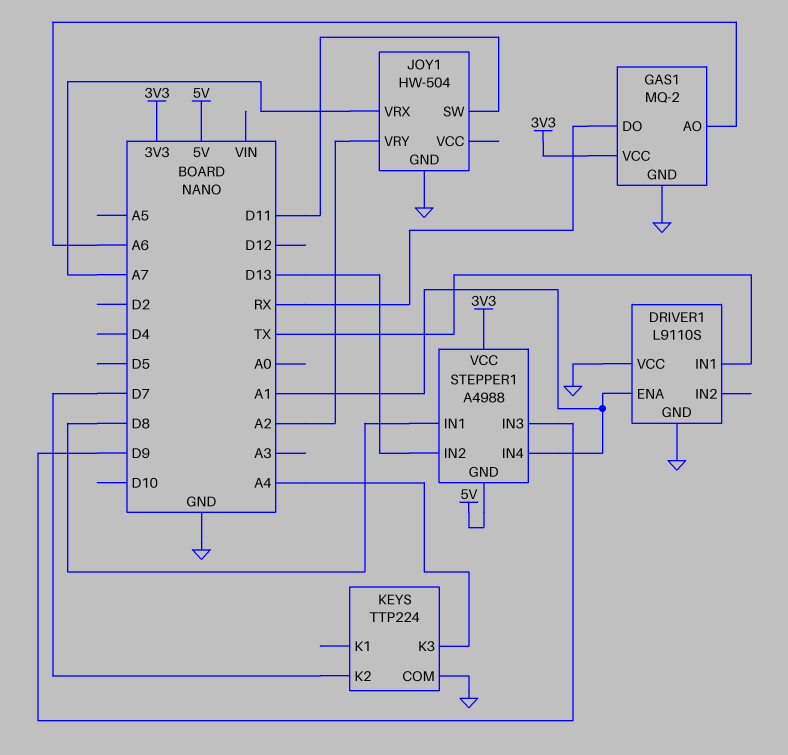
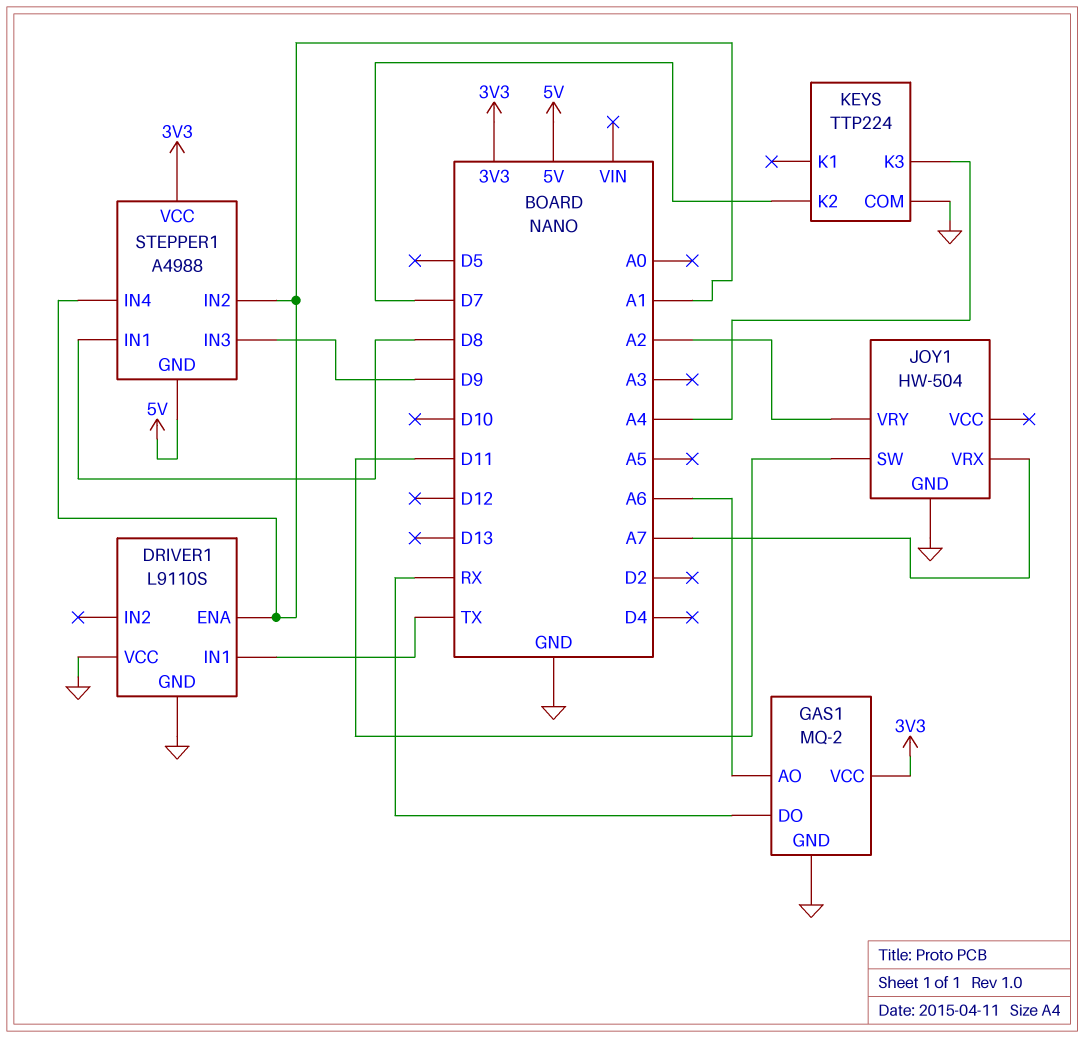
STEPPER1 pin IN2: D13 -> A1

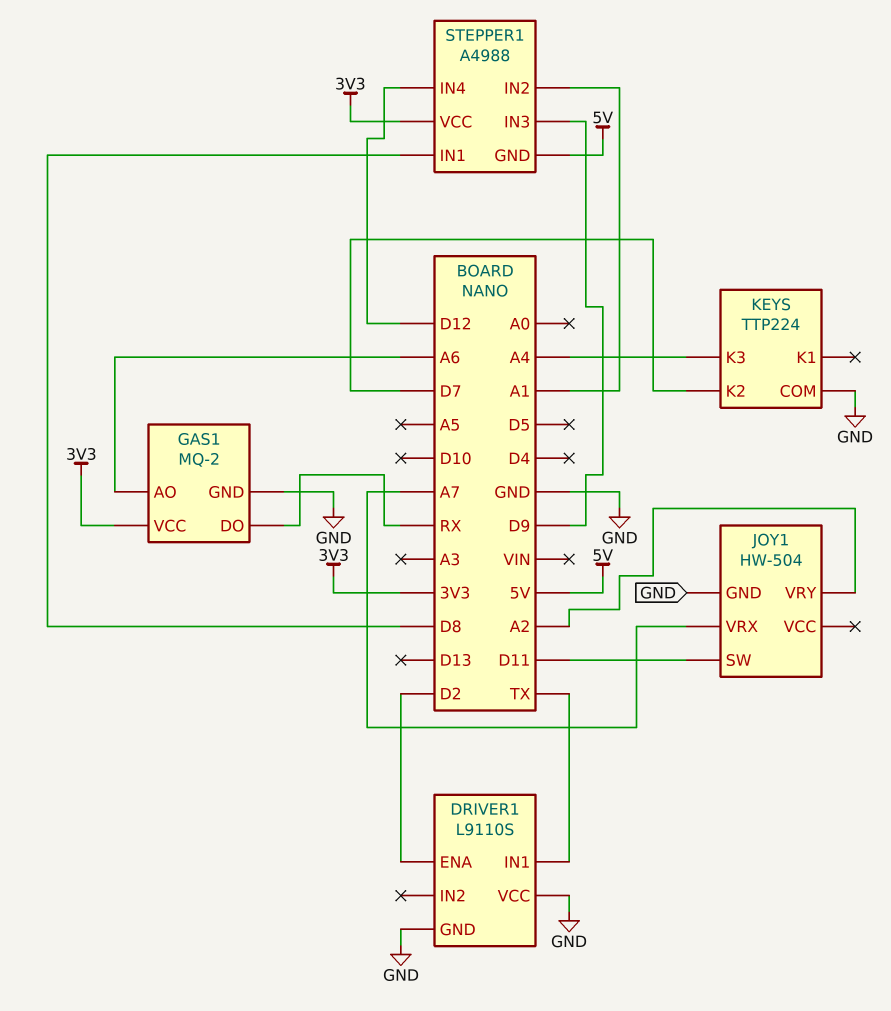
DRIVER1 pin ENA: A1 -> D2
STEPPER1 pin IN4: A1 -> D12

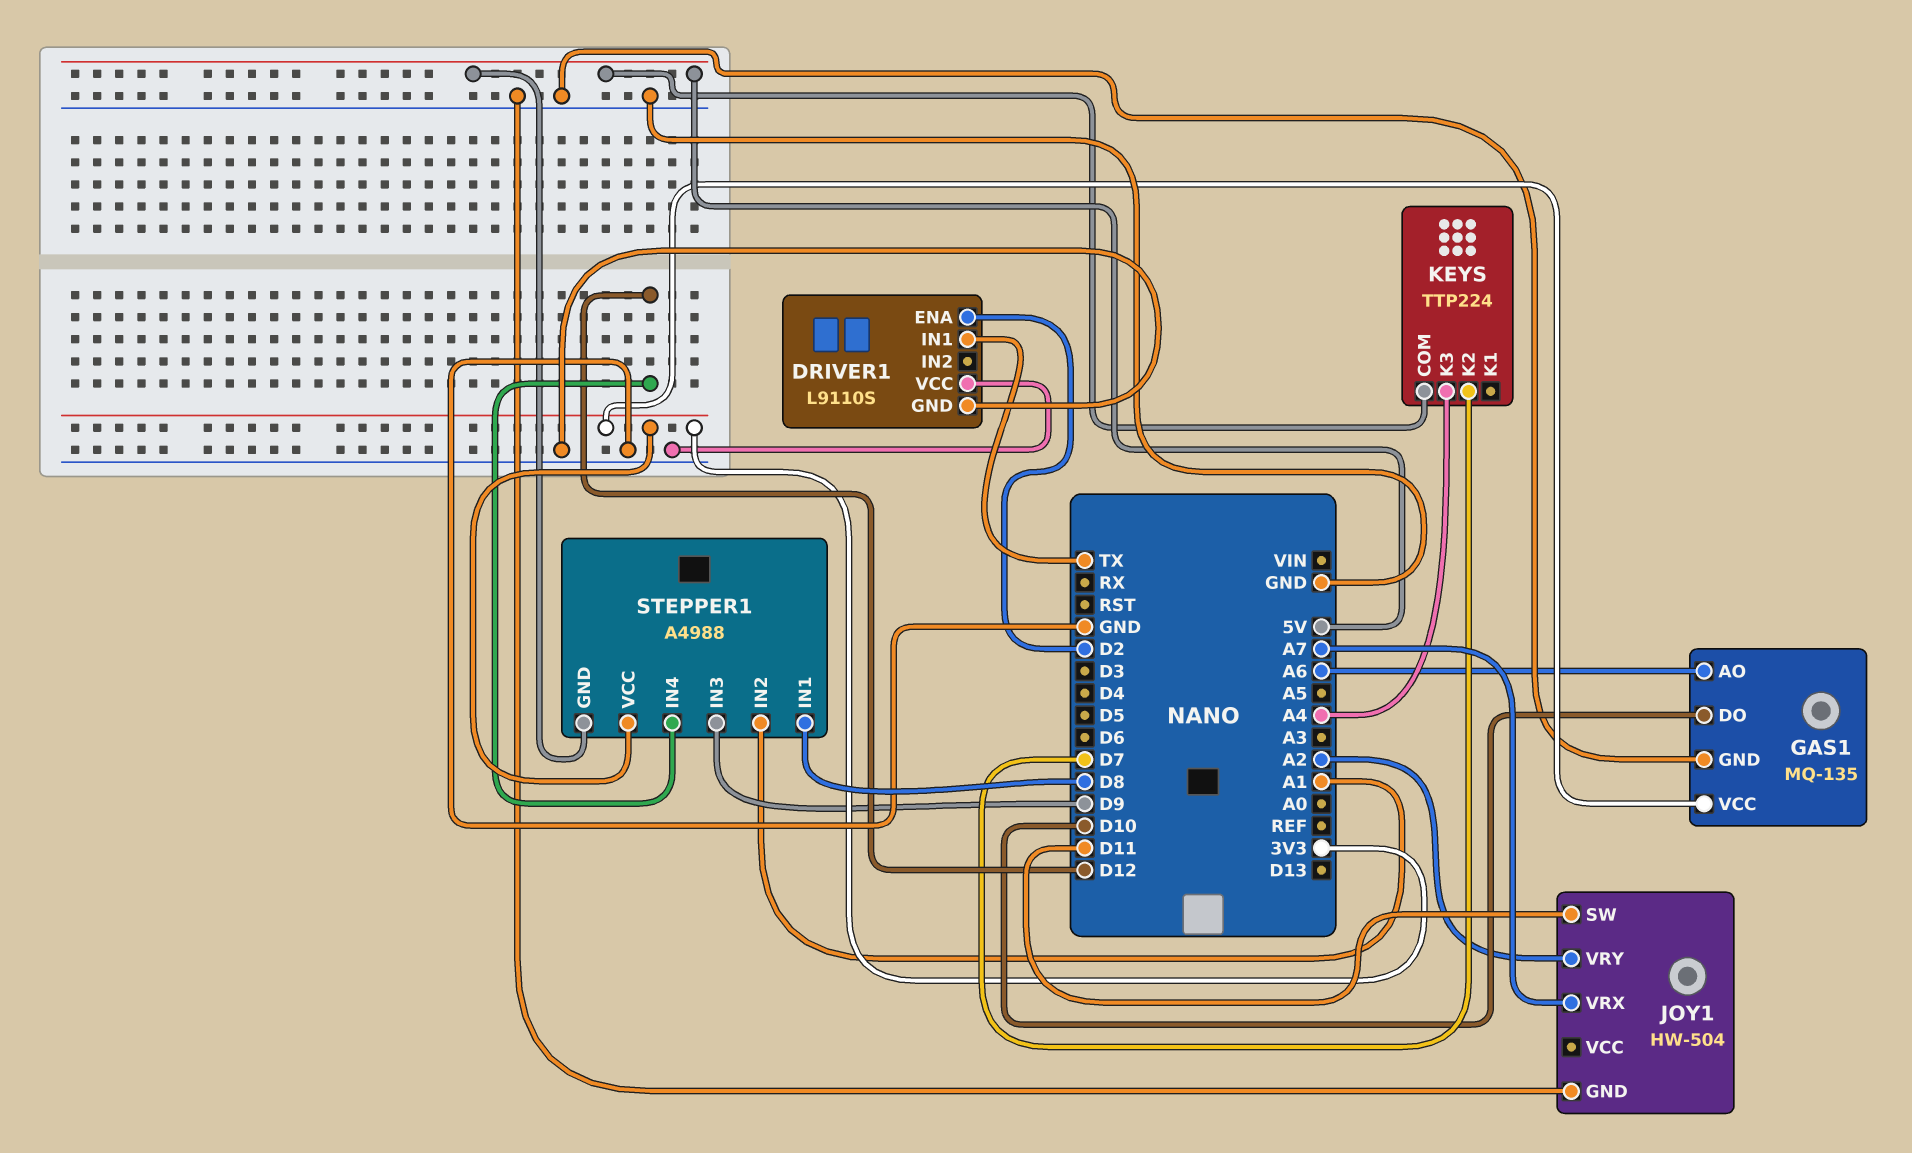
GAS1: MQ-2 -> MQ-135
GAS1 pin DO: RX -> D10
KEYS pin COM: GND -> 5V

